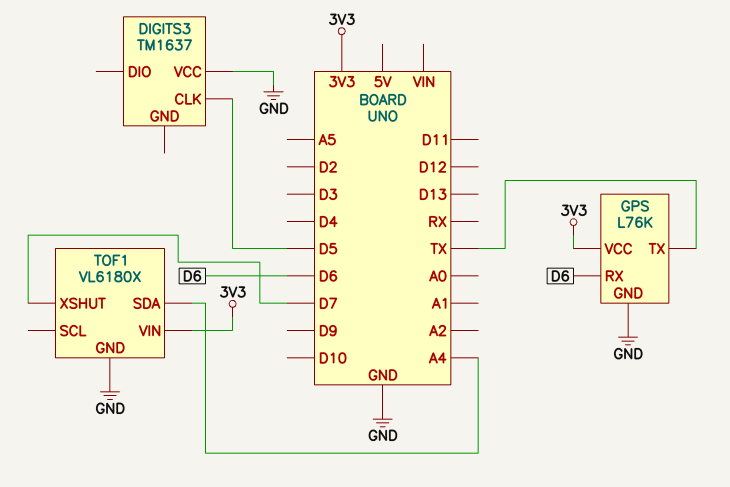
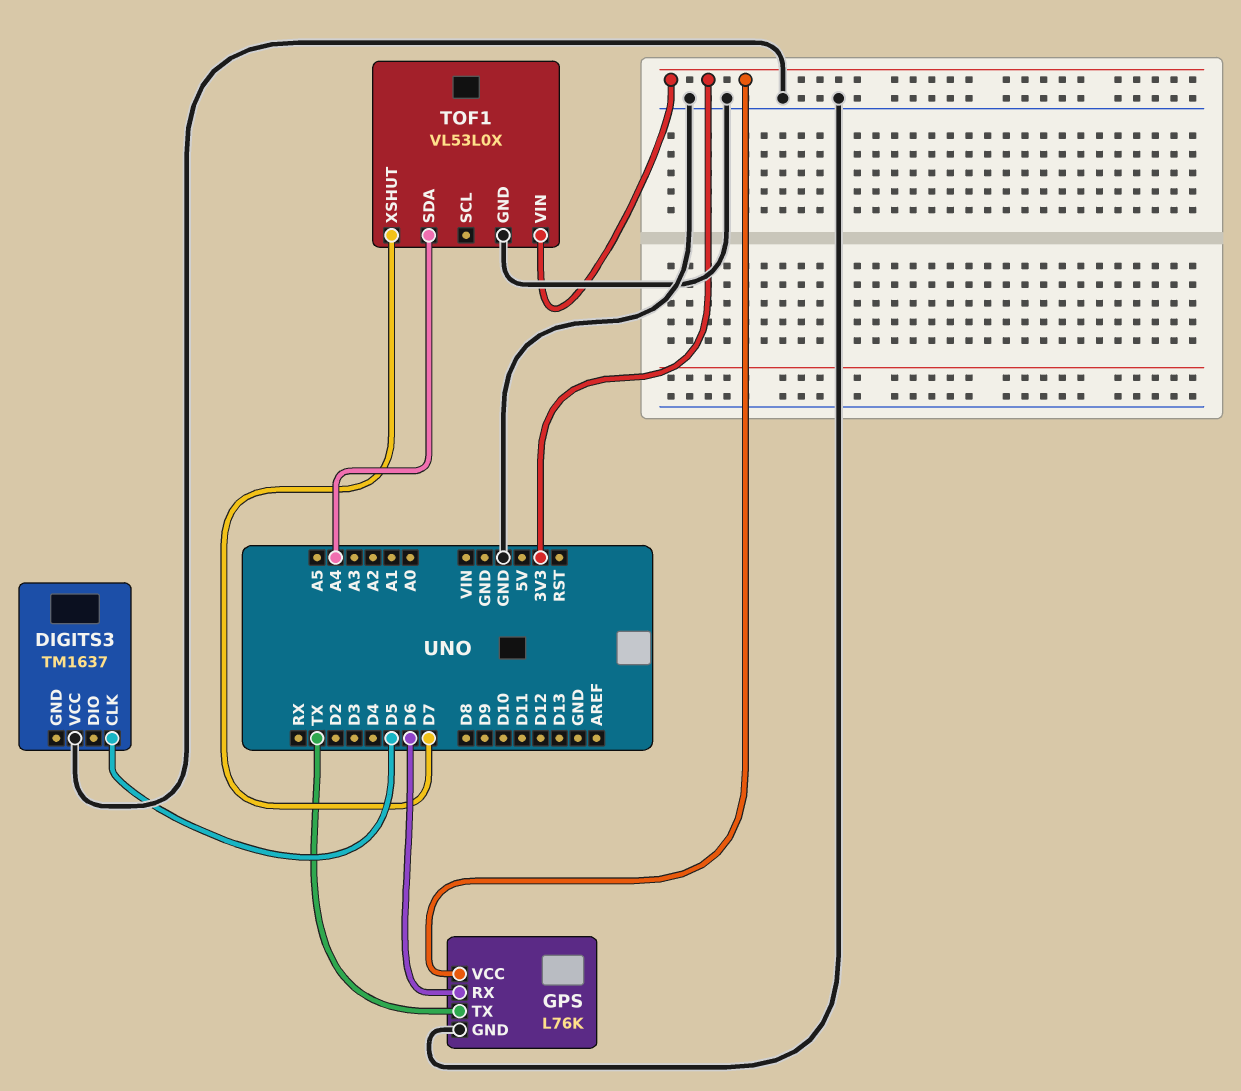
TOF1: VL6180X -> VL53L0X

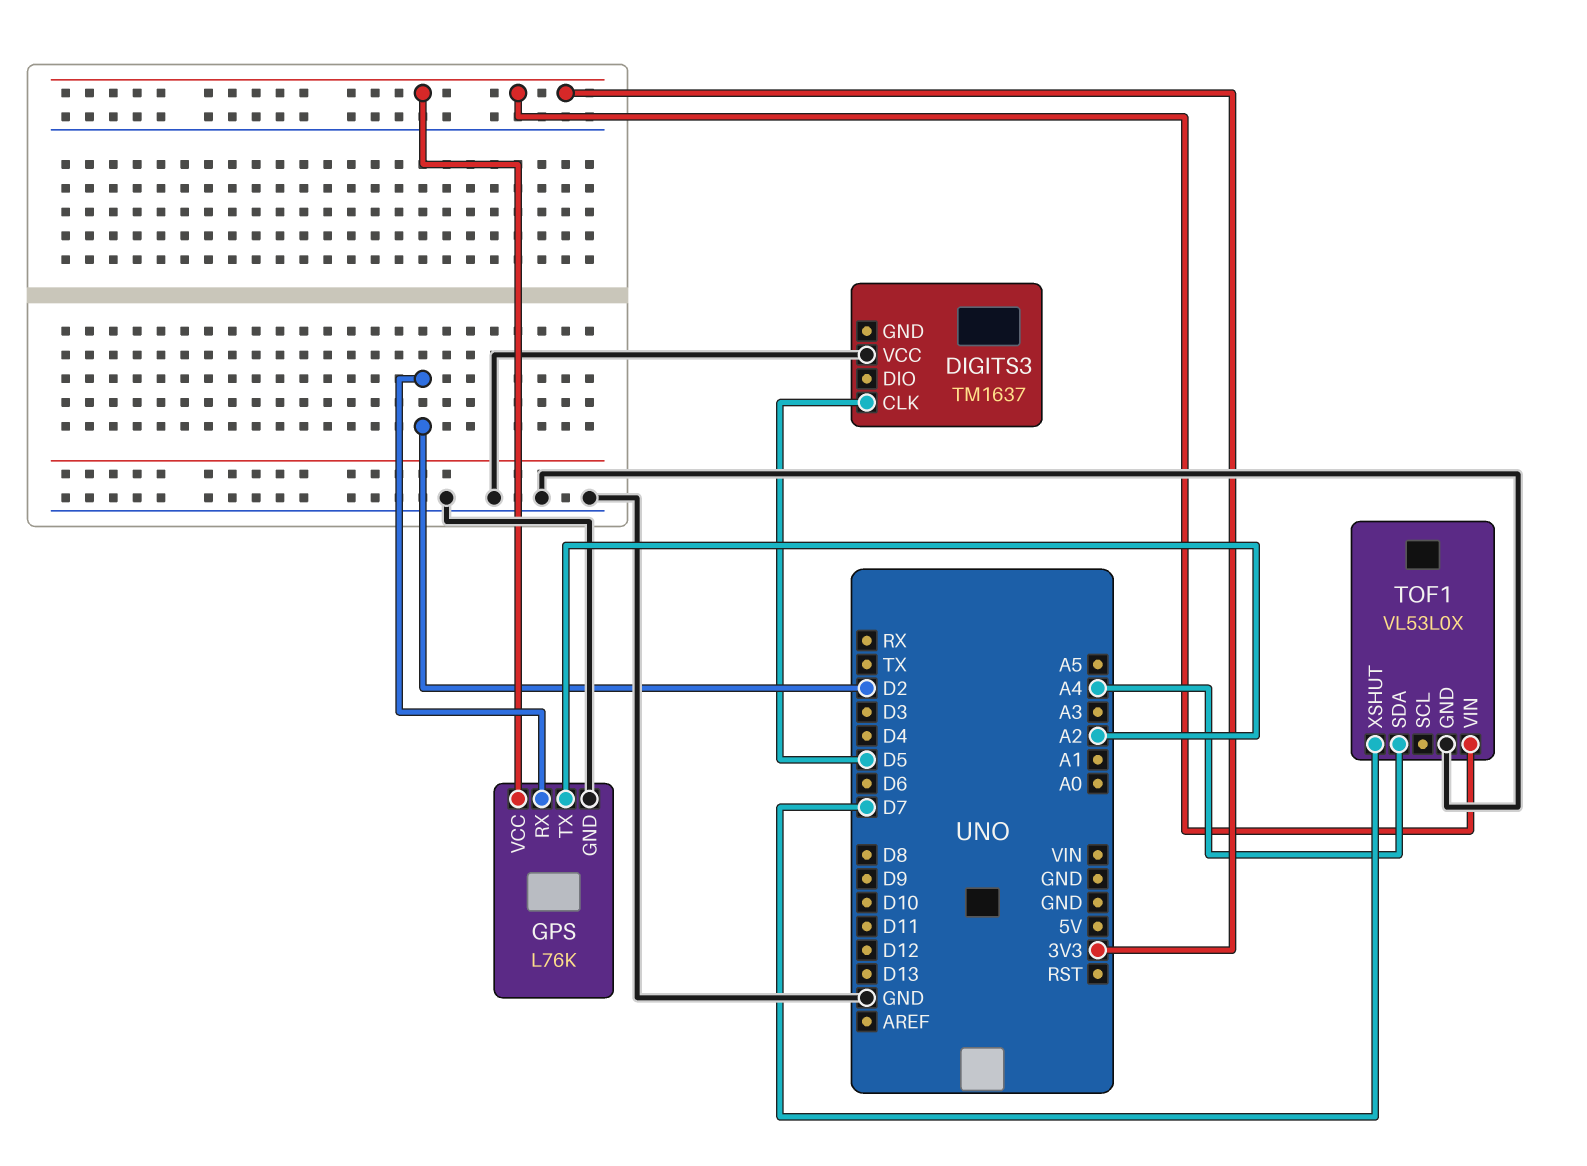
GPS pin RX: D6 -> D2
GPS pin TX: TX -> A2

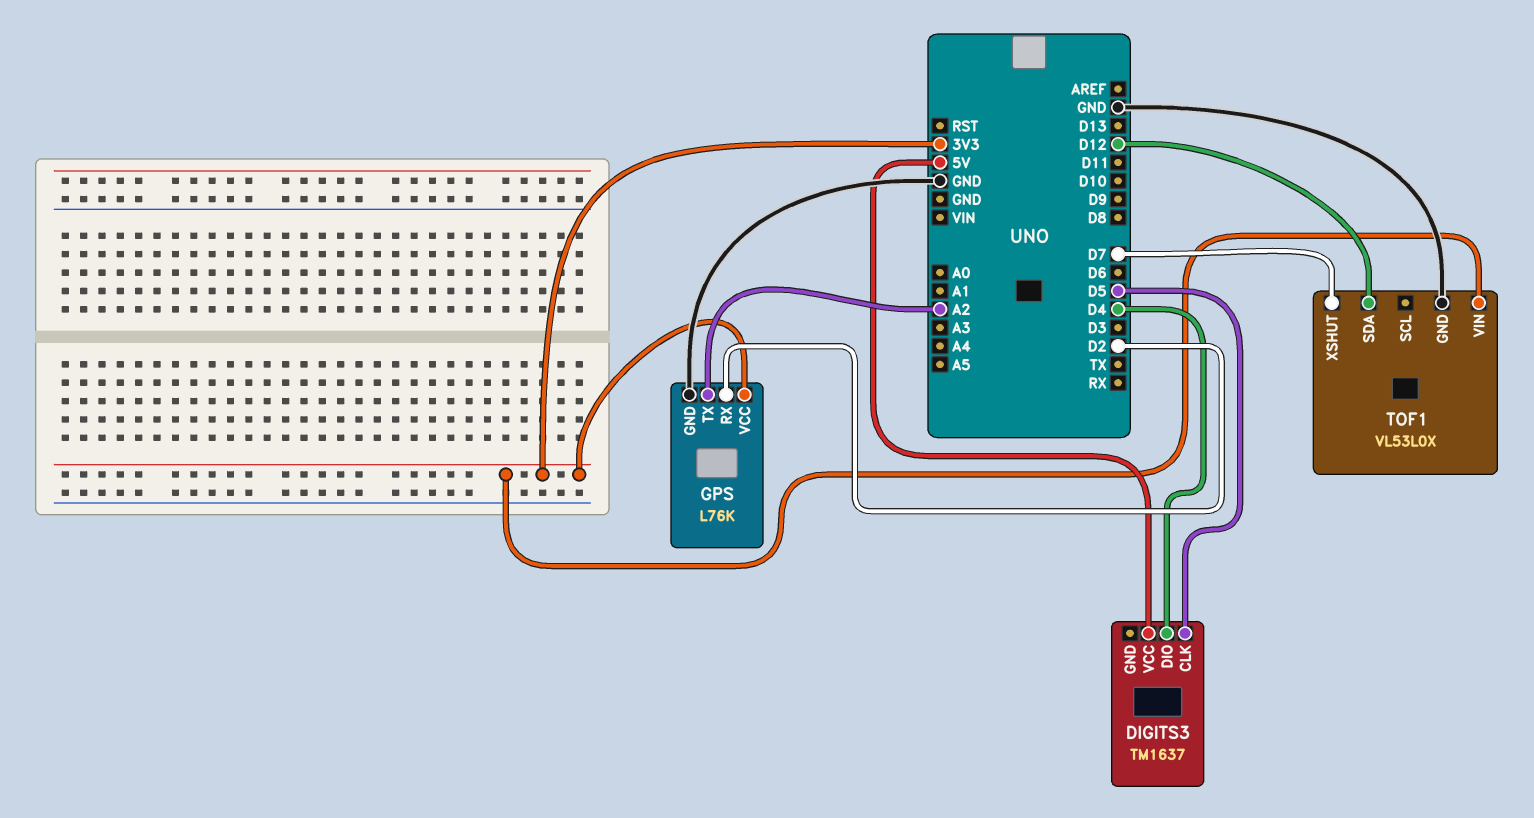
DIGITS3 pin DIO: none -> D4
DIGITS3 pin VCC: GND -> 5V
TOF1 pin SDA: A4 -> D12

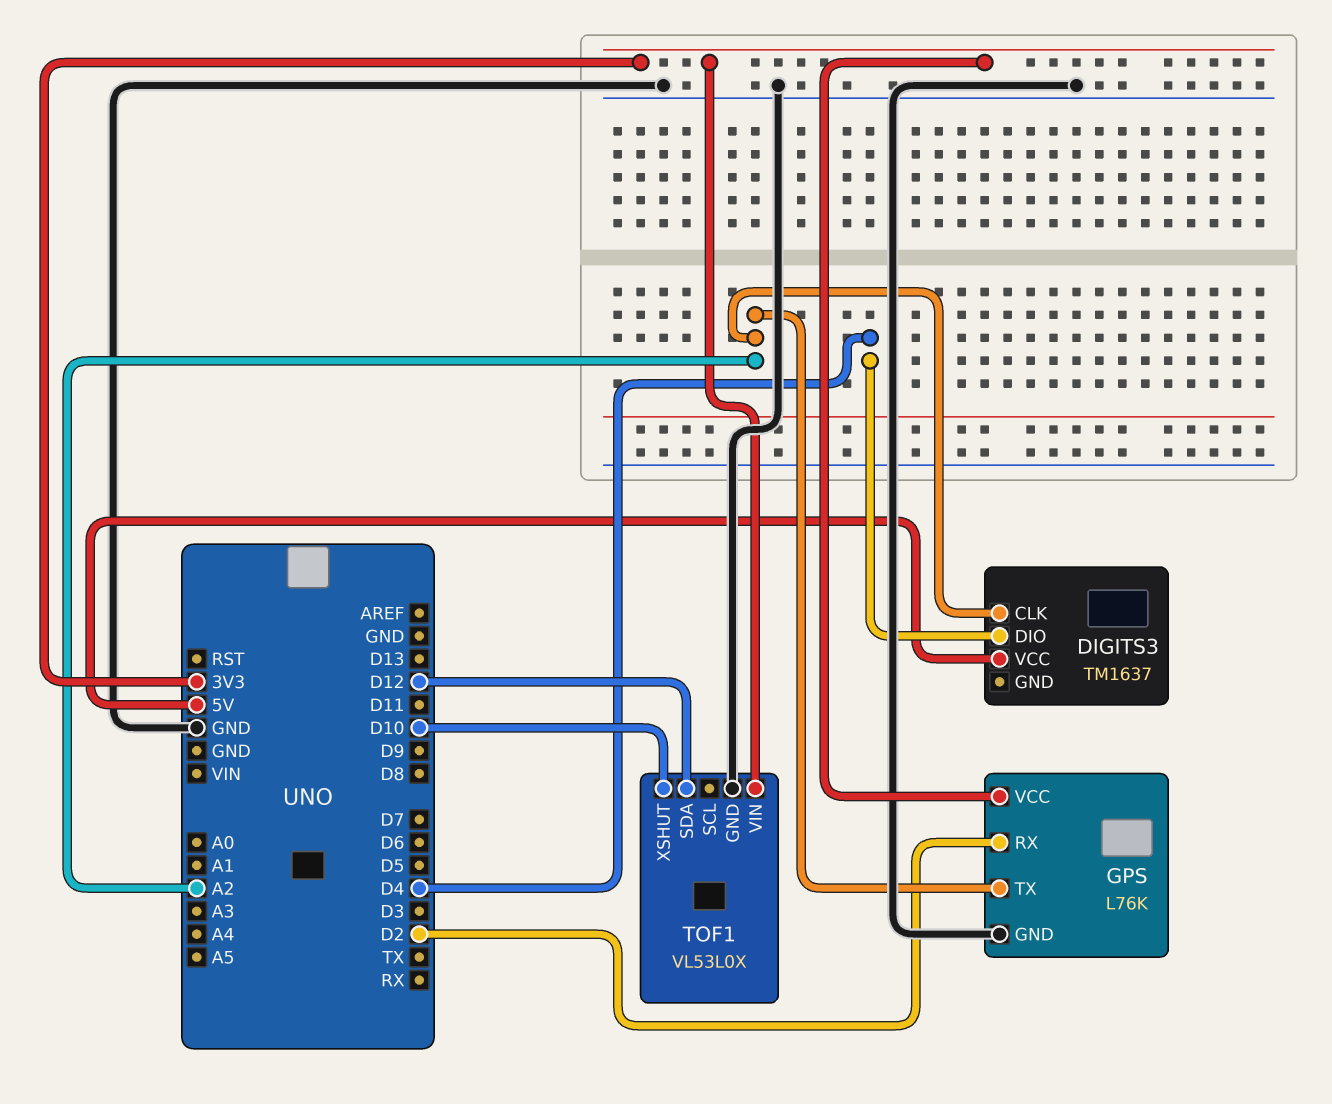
DIGITS3 pin CLK: D5 -> A2
TOF1 pin XSHUT: D7 -> D10

